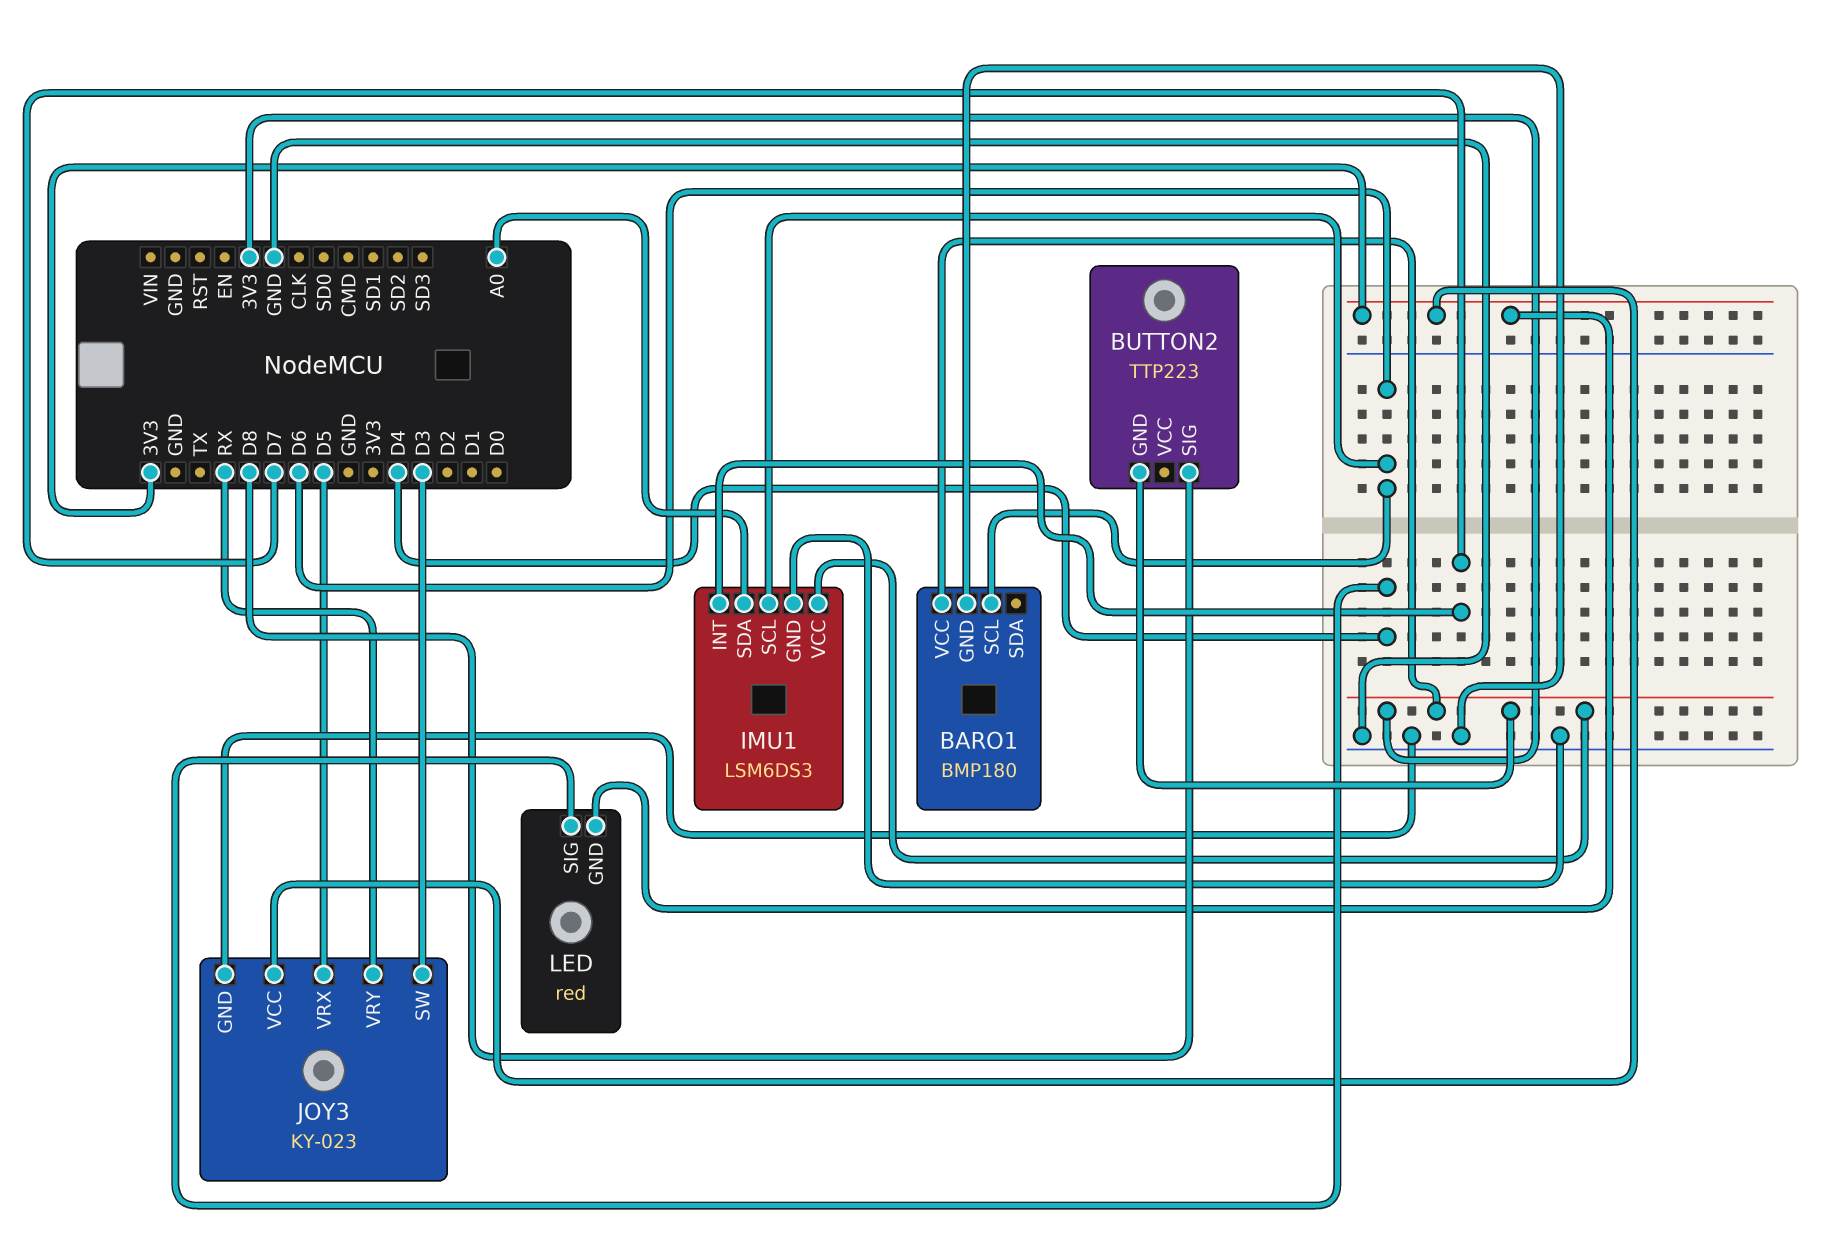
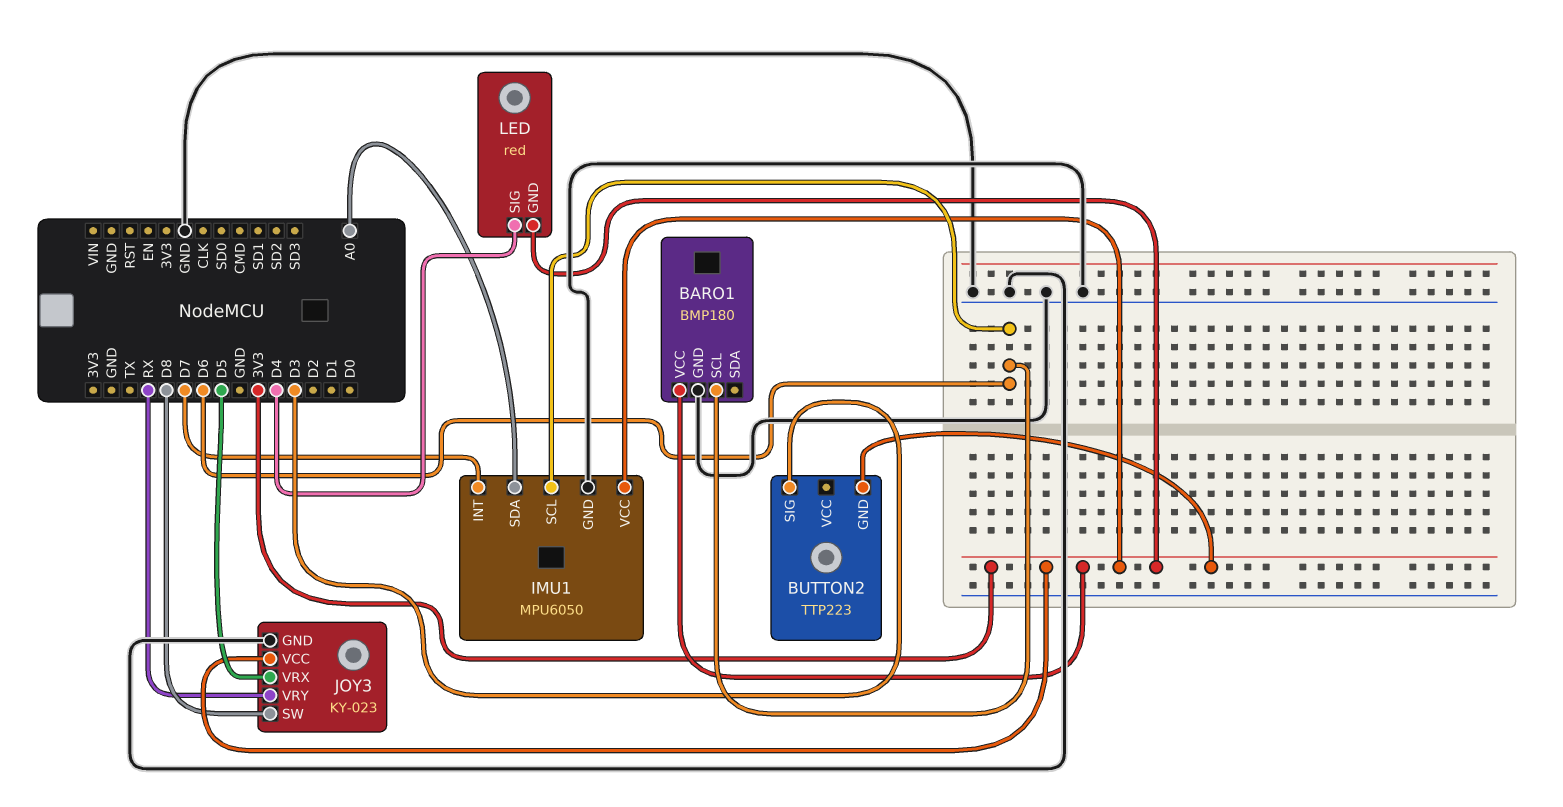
BUTTON2 pin SIG: D8 -> D3
IMU1: LSM6DS3 -> MPU6050
JOY3 pin SW: D3 -> D8

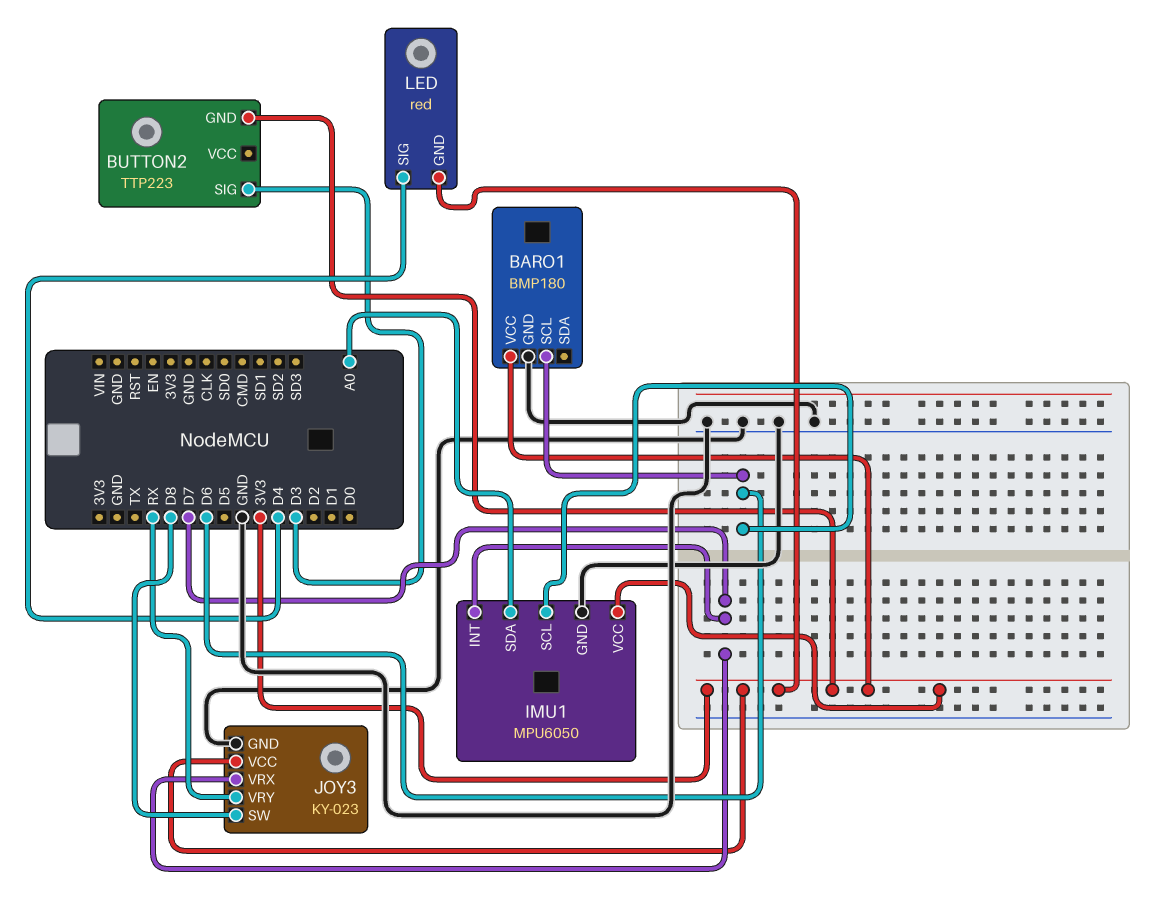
JOY3 pin VRX: D5 -> D7

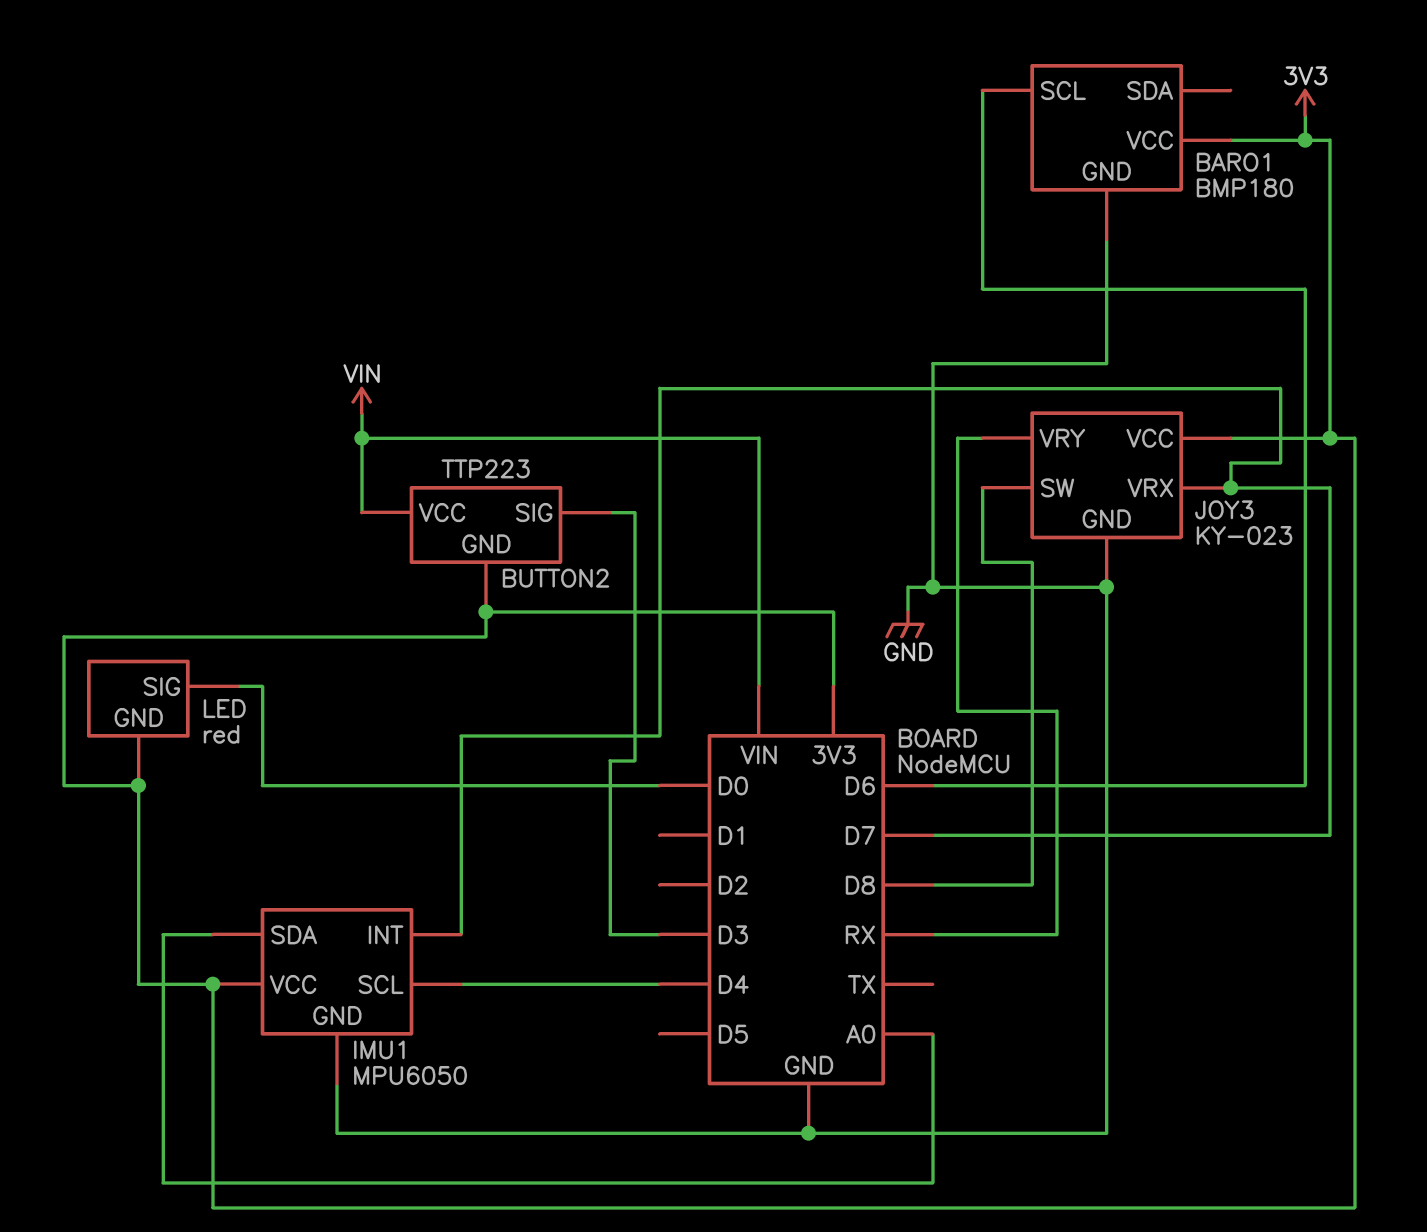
BUTTON2 pin VCC: none -> VIN
IMU1 pin SCL: D6 -> D4
LED pin SIG: D4 -> D0

